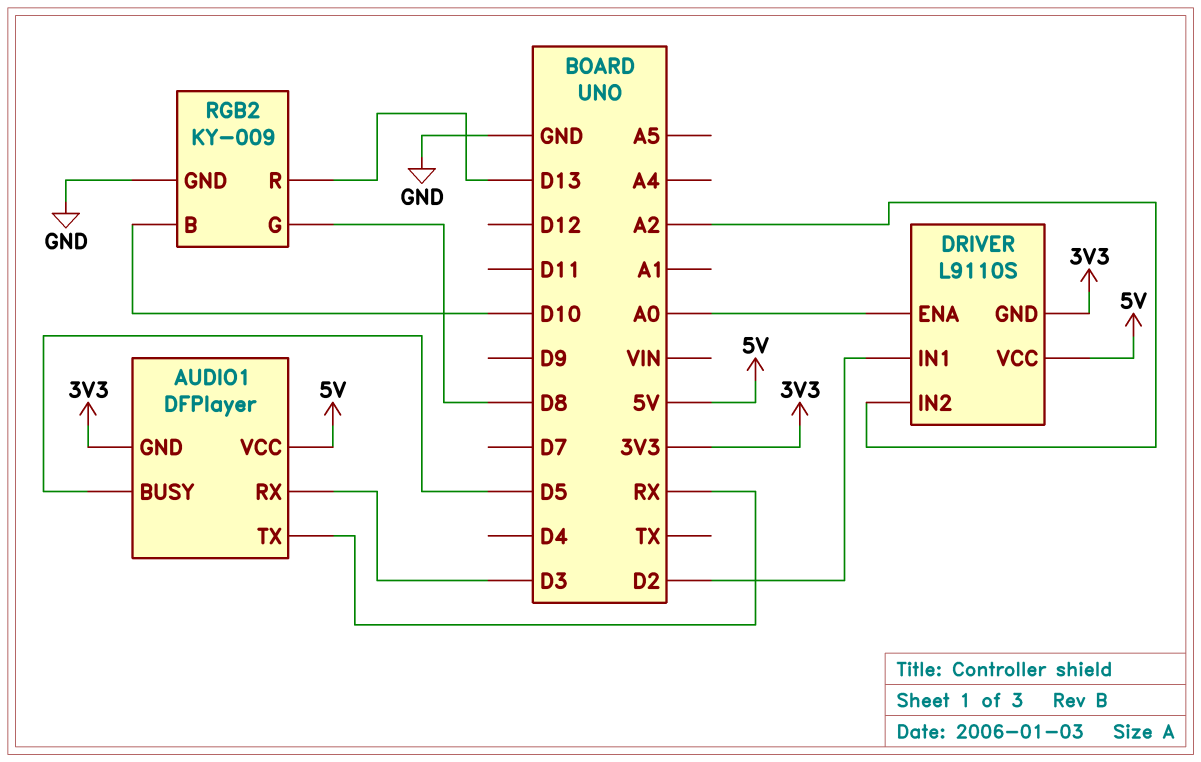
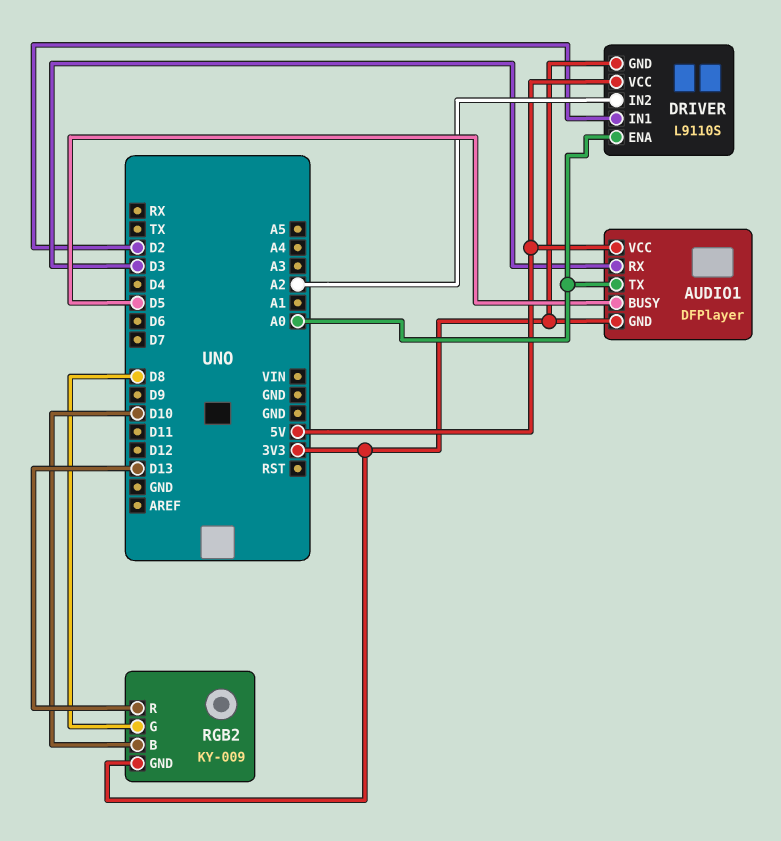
AUDIO1 pin TX: RX -> A0
RGB2 pin GND: GND -> 3V3

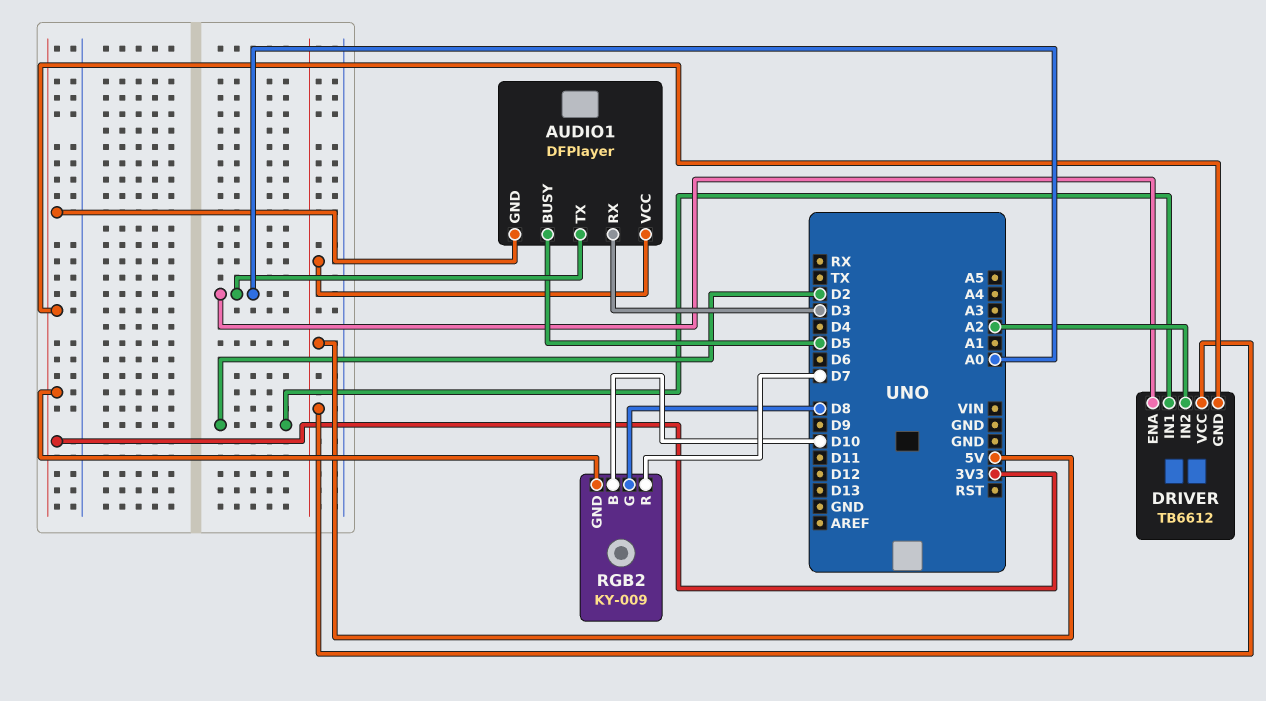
DRIVER: L9110S -> TB6612
RGB2 pin R: D13 -> D7

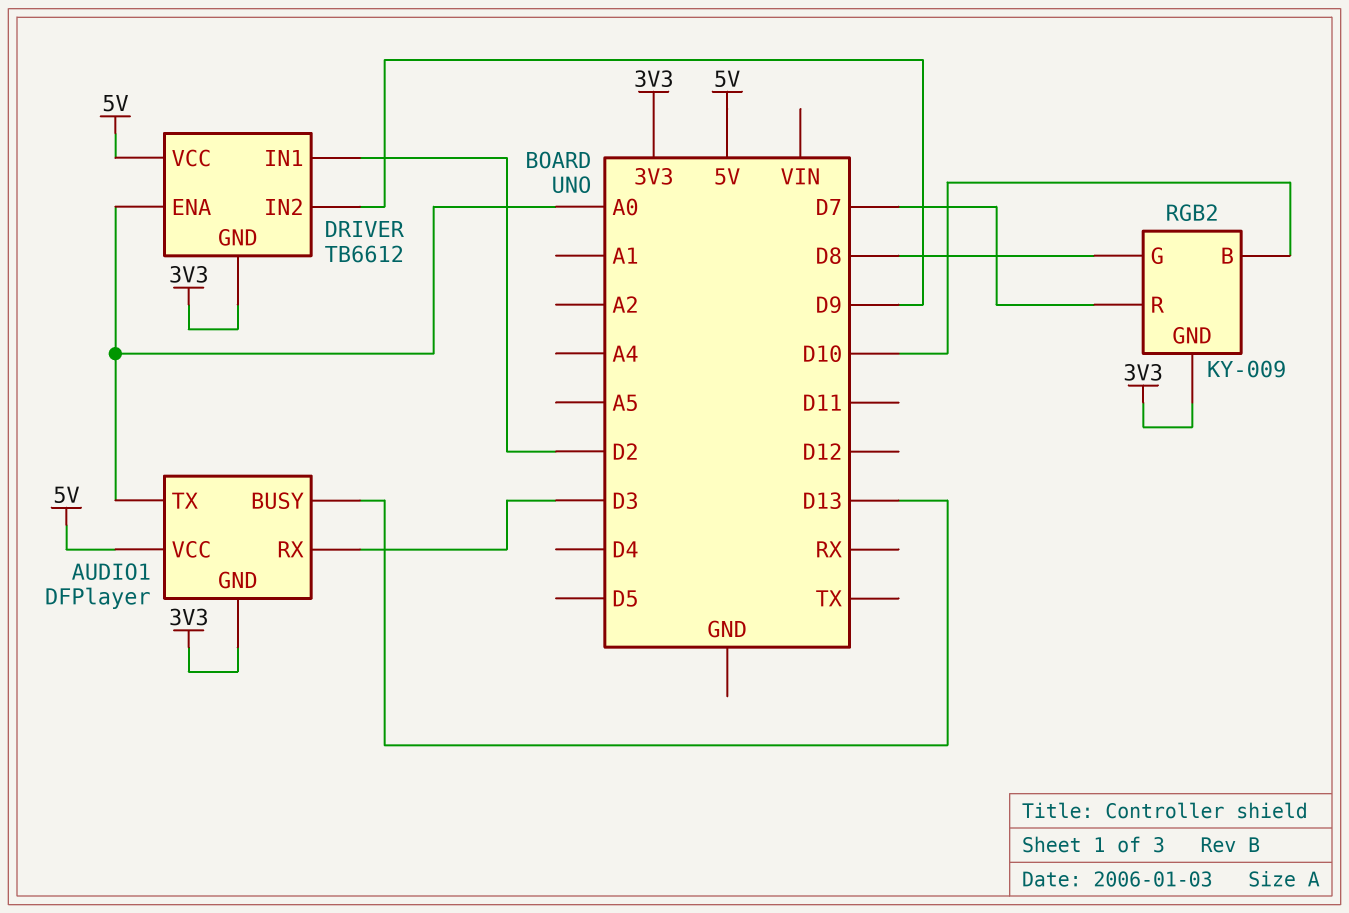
AUDIO1 pin BUSY: D5 -> D13
DRIVER pin IN2: A2 -> D9

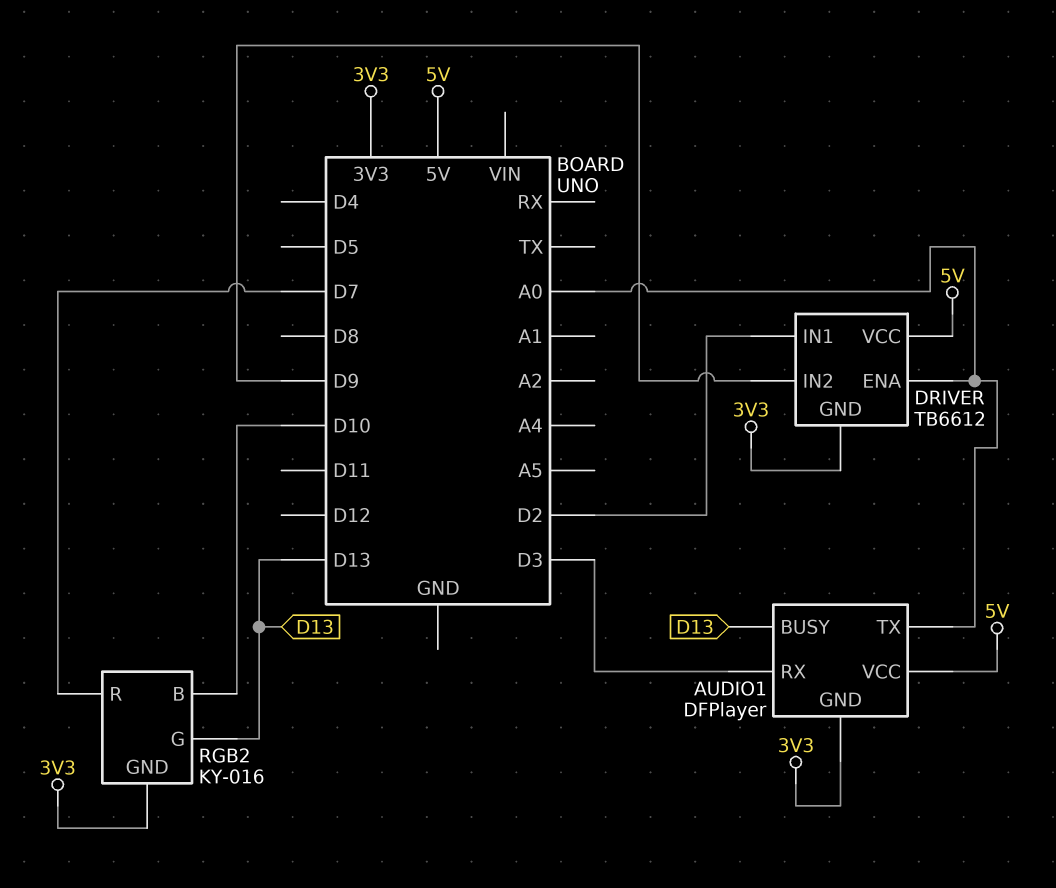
RGB2: KY-009 -> KY-016
RGB2 pin G: D8 -> D13

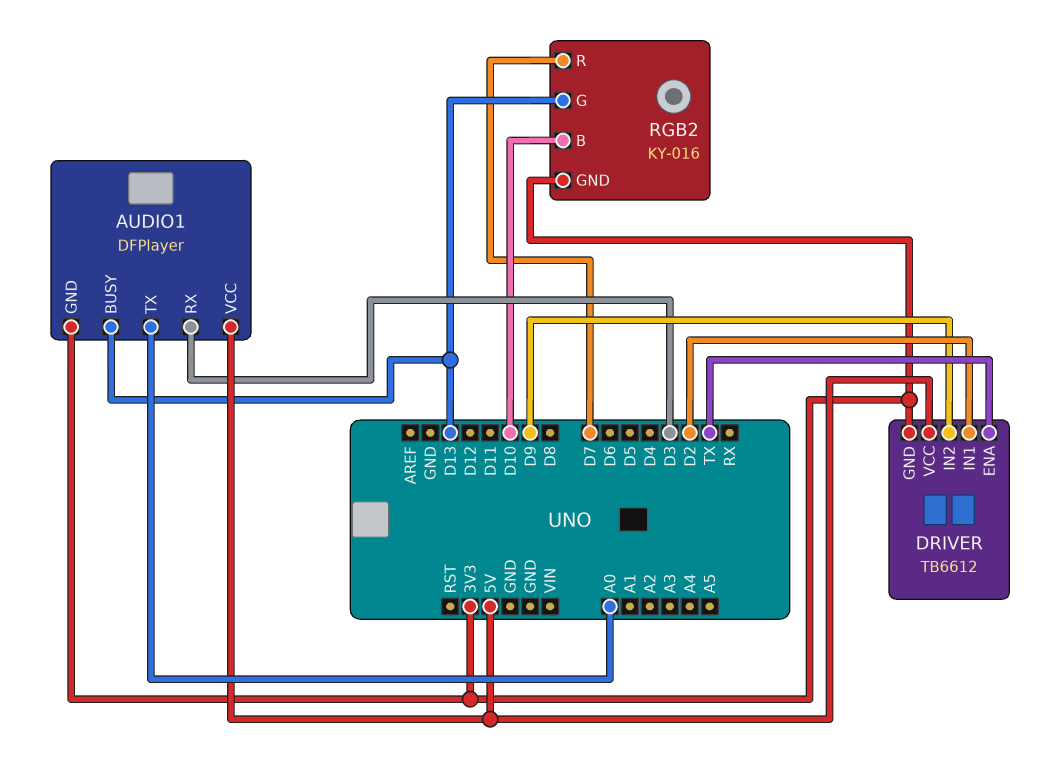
DRIVER pin ENA: A0 -> TX

